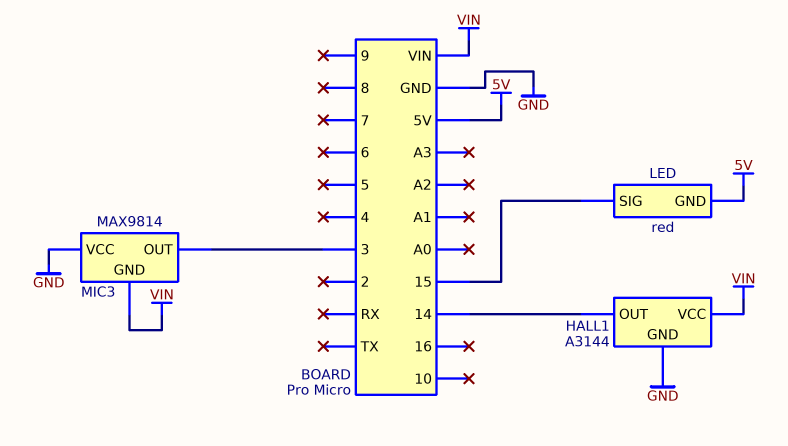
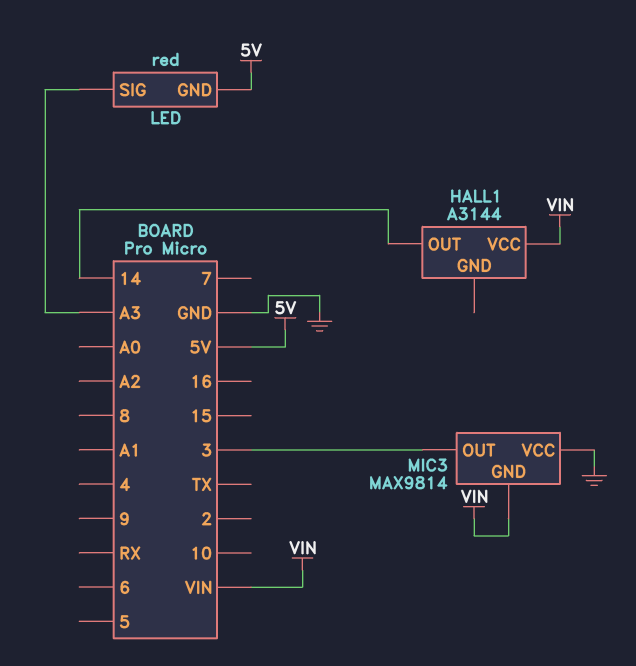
HALL1 pin GND: GND -> none
LED pin SIG: 15 -> A3

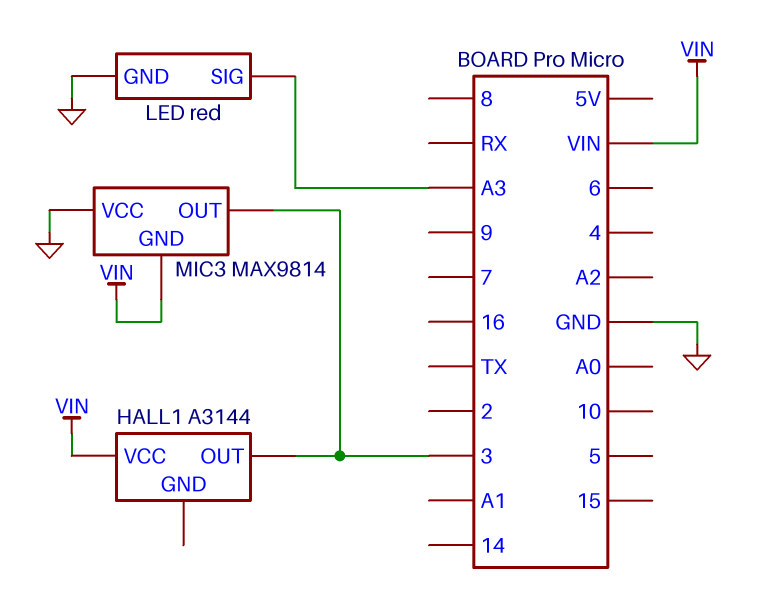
HALL1 pin OUT: 14 -> 3
LED pin GND: 5V -> GND

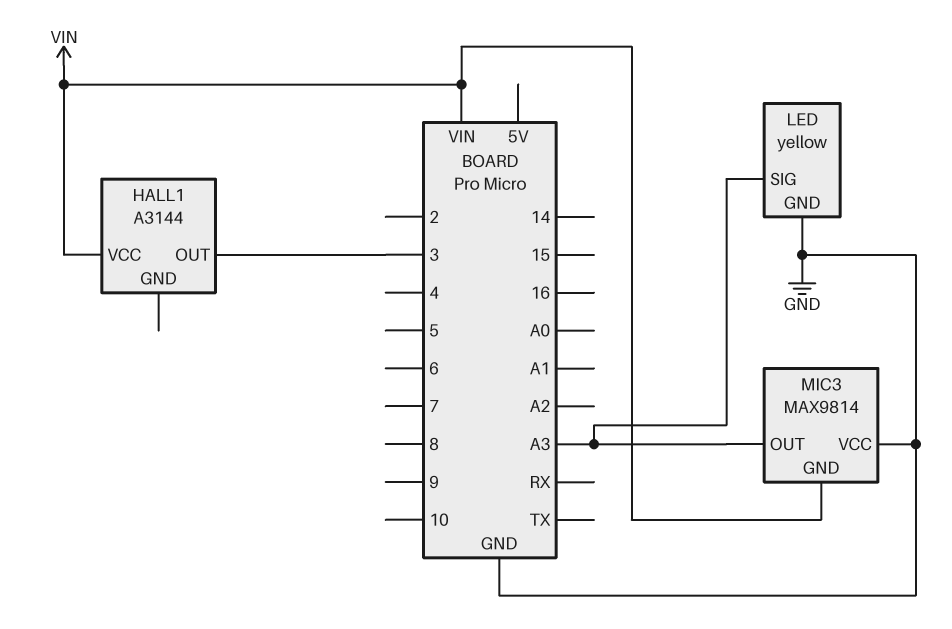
LED: red -> yellow
MIC3 pin OUT: 3 -> A3

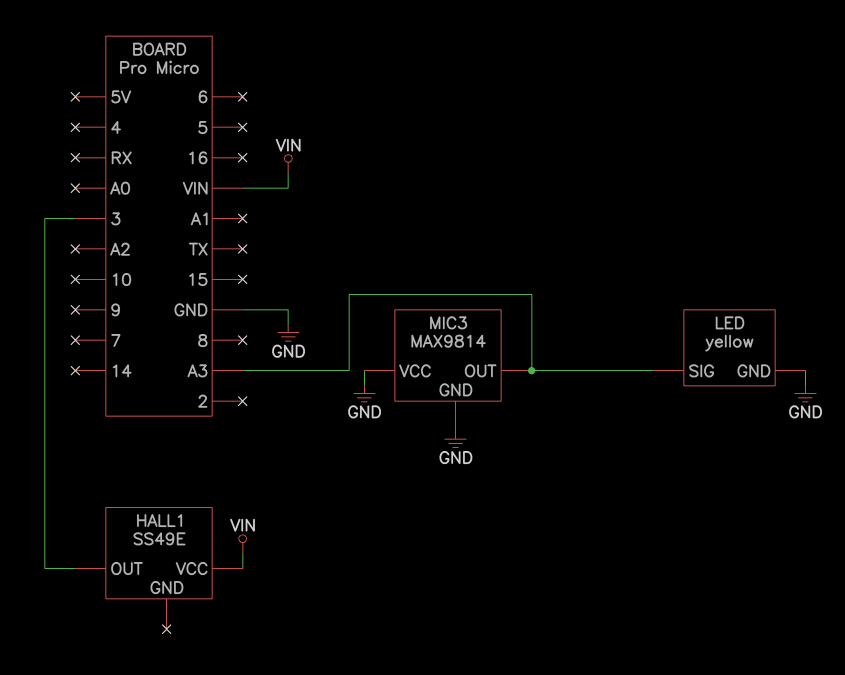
HALL1: A3144 -> SS49E
MIC3 pin GND: VIN -> GND

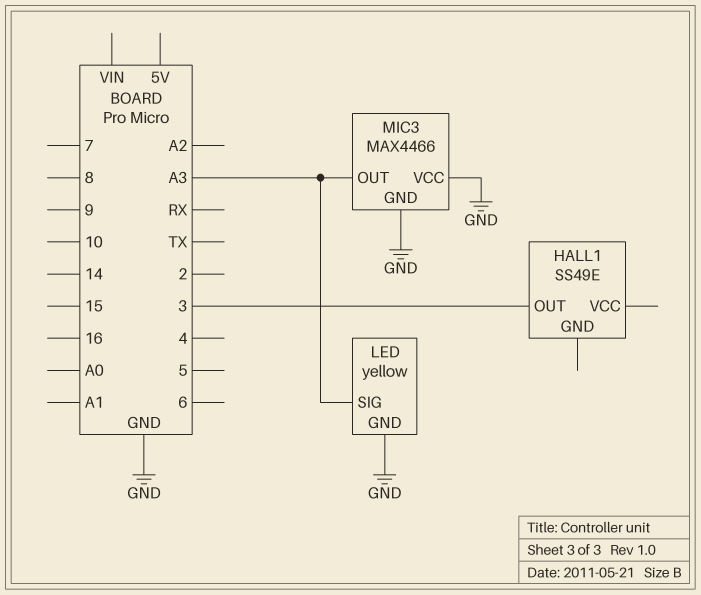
HALL1 pin VCC: VIN -> none
MIC3: MAX9814 -> MAX4466

